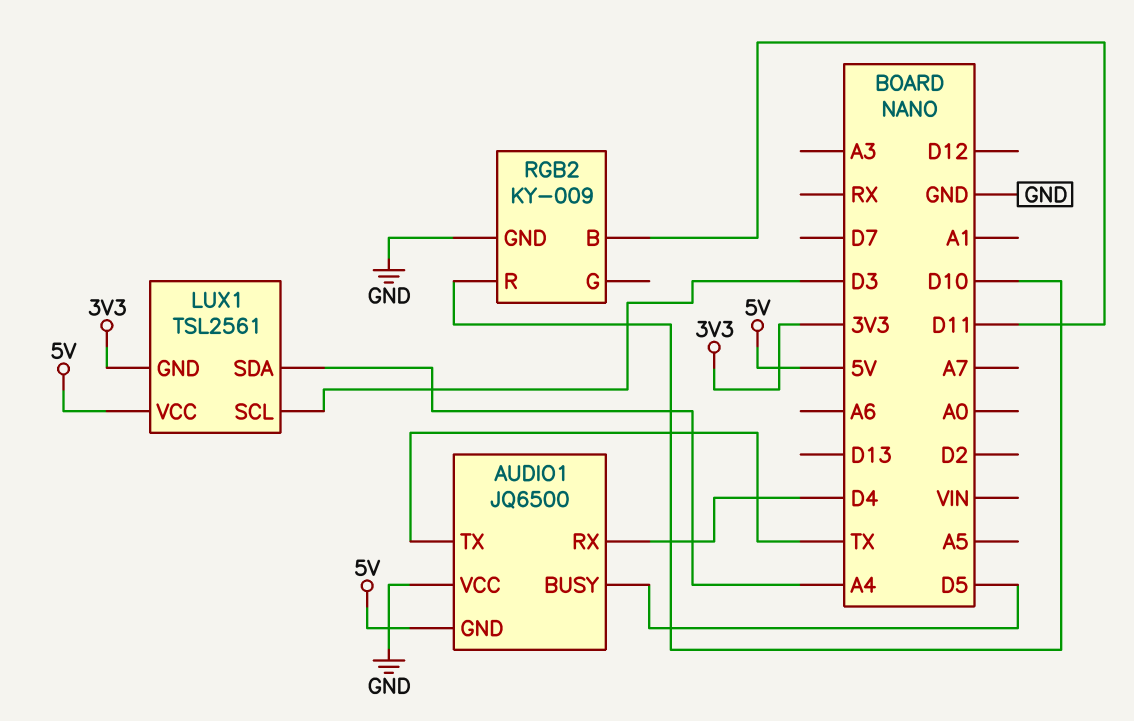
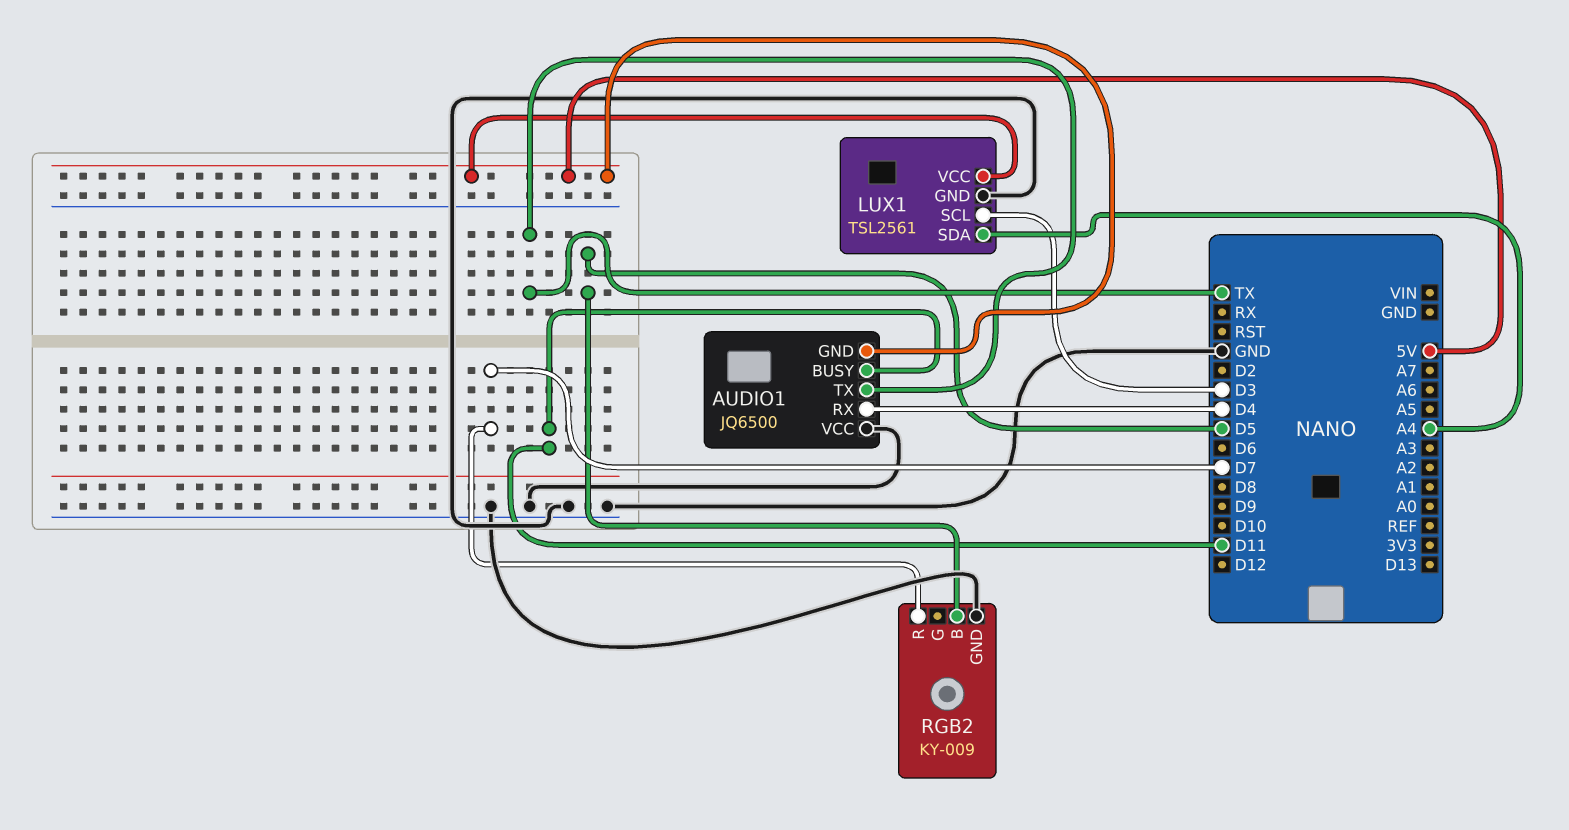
AUDIO1 pin BUSY: D5 -> D11
LUX1 pin GND: 3V3 -> GND
RGB2 pin B: D11 -> D5
RGB2 pin R: D10 -> D7

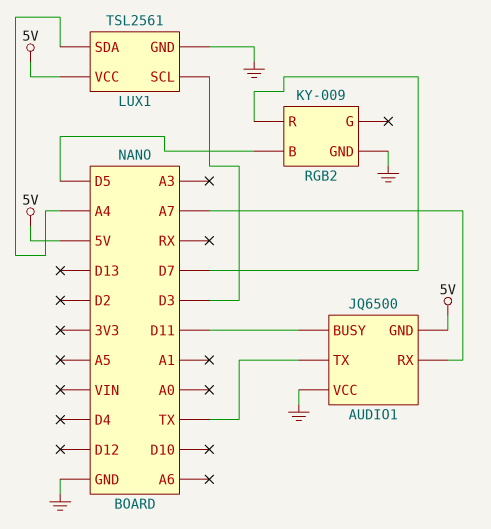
AUDIO1 pin RX: D4 -> A7

